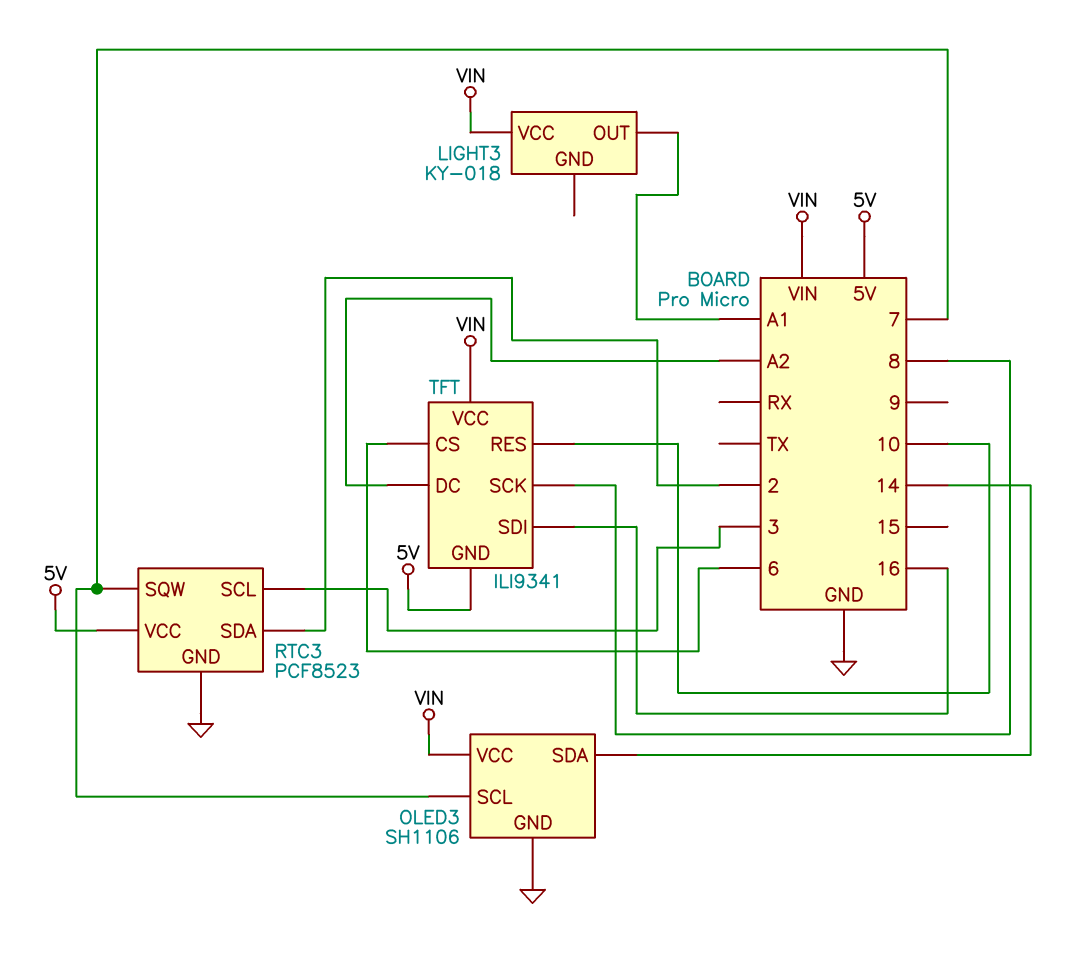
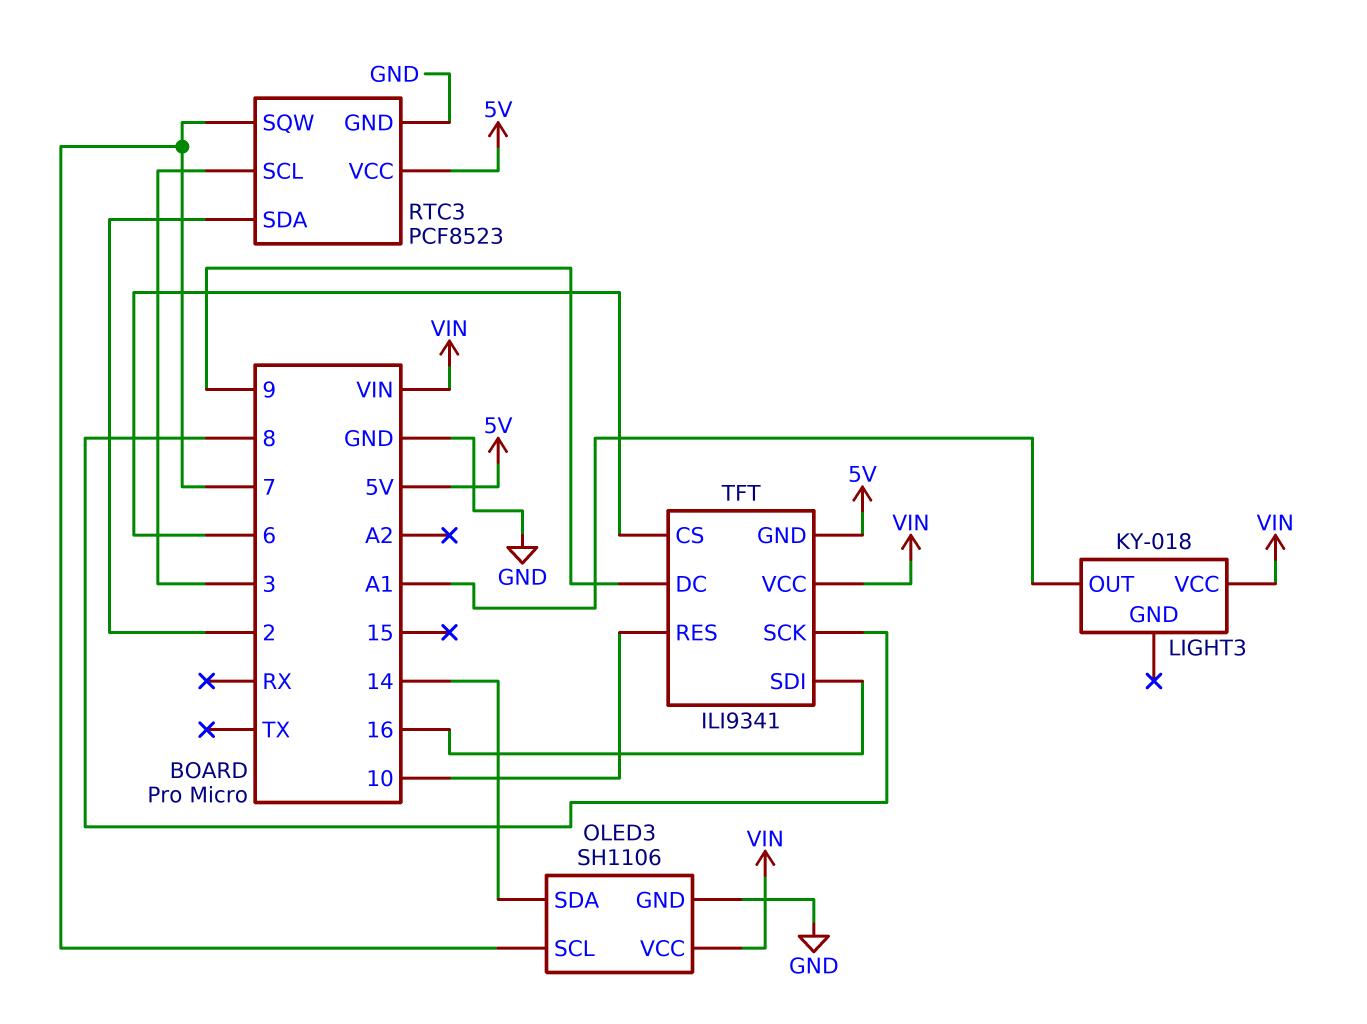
TFT pin DC: A2 -> 9

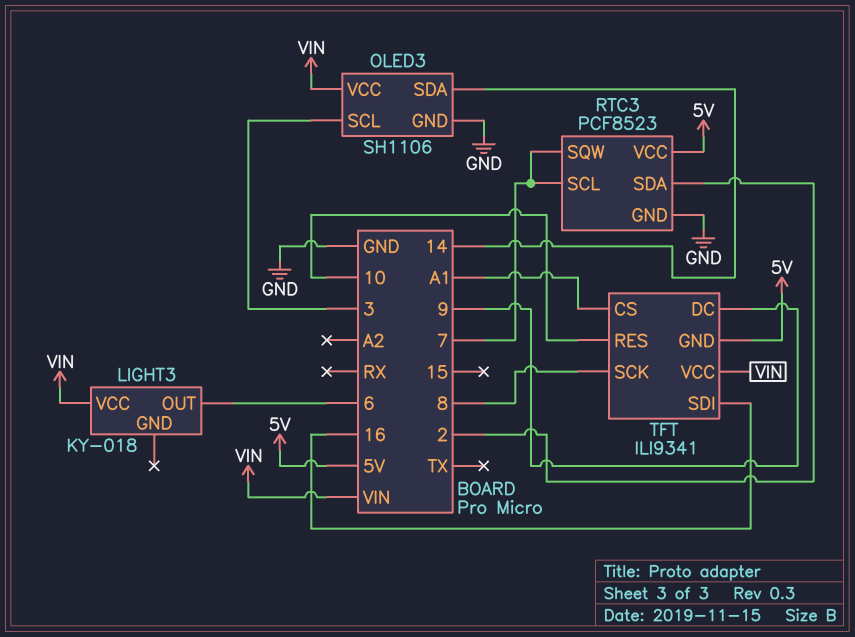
LIGHT3 pin OUT: A1 -> 6
OLED3 pin SCL: 7 -> 3
RTC3 pin SCL: 3 -> 7
TFT pin CS: 6 -> A1

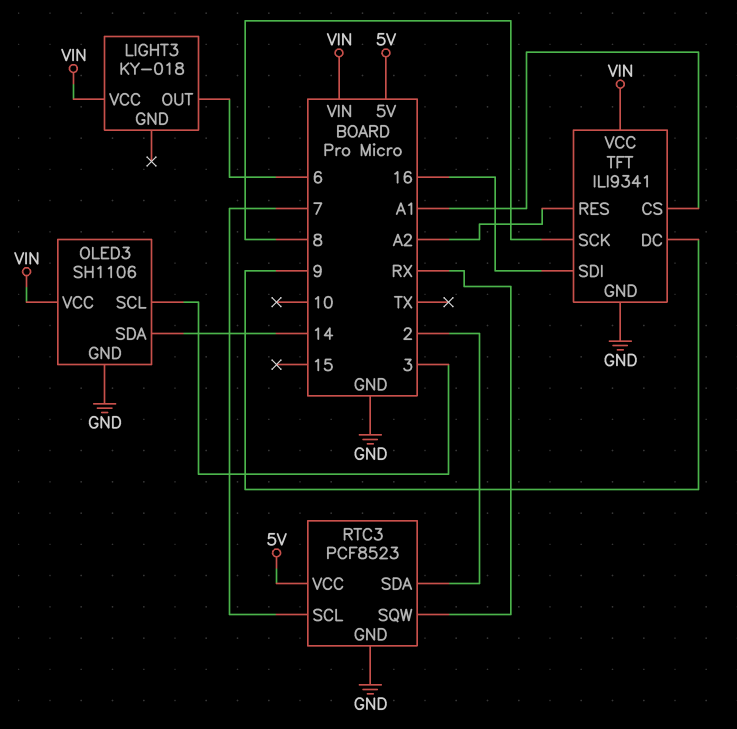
RTC3 pin SQW: 7 -> RX
TFT pin GND: 5V -> GND
TFT pin RES: 10 -> A2

